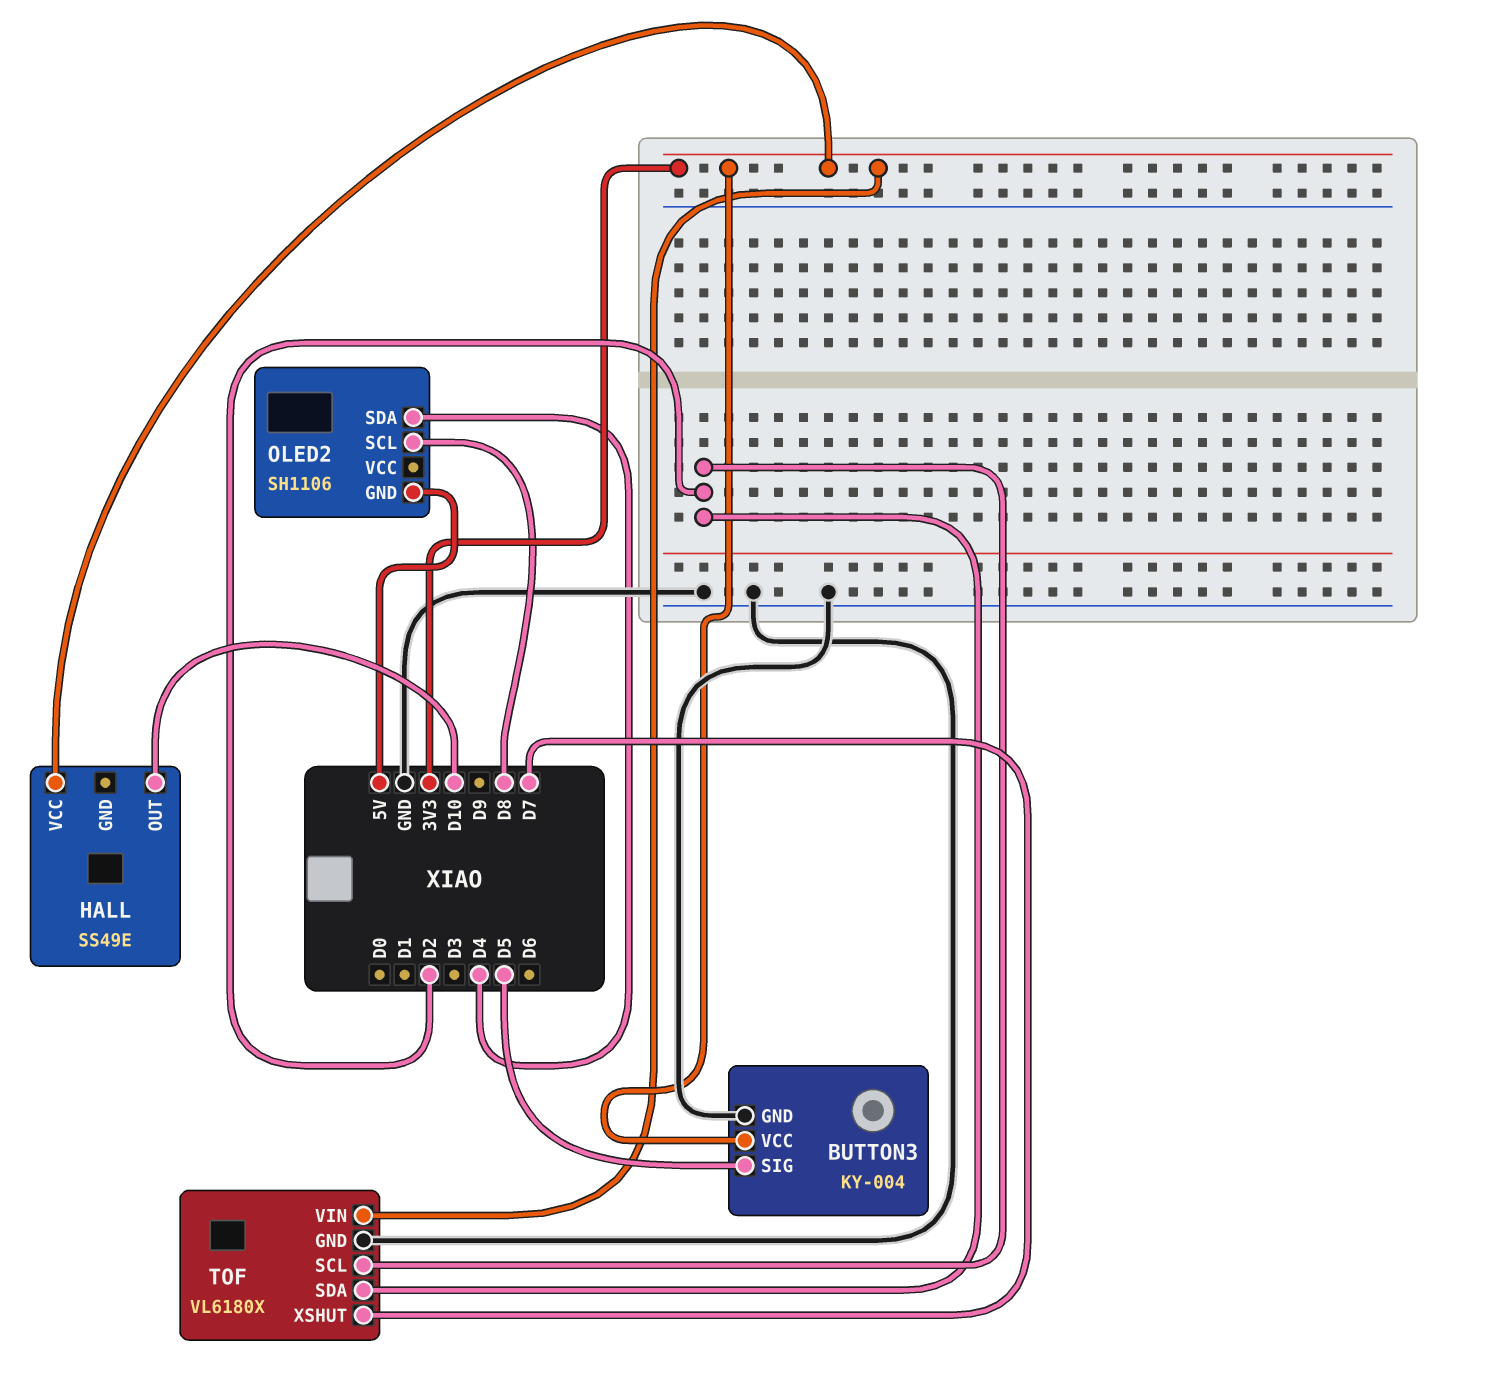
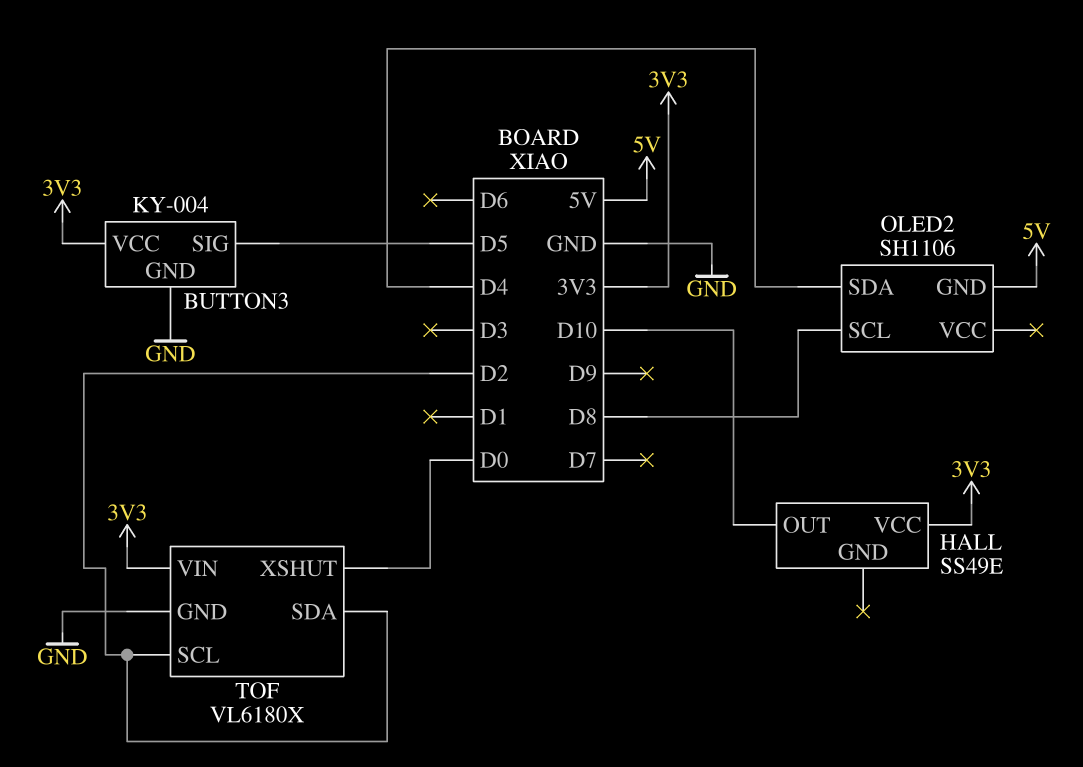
TOF pin XSHUT: D7 -> D0

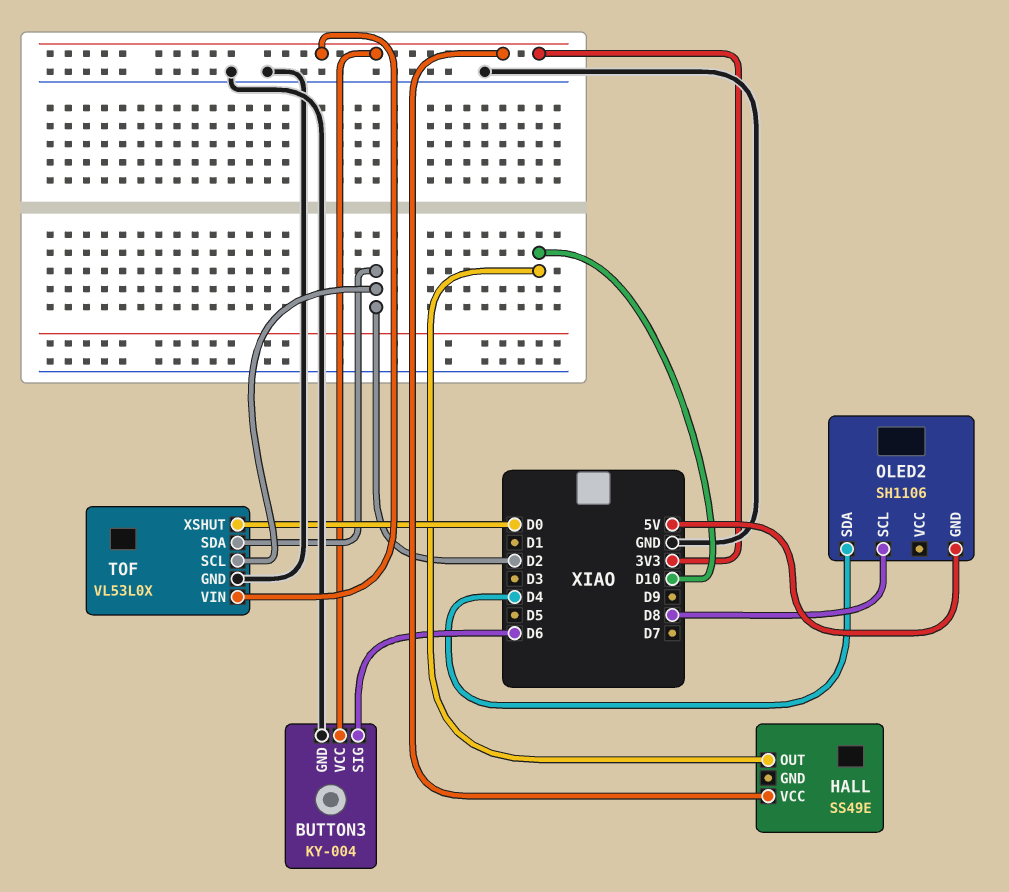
BUTTON3 pin SIG: D5 -> D6
TOF: VL6180X -> VL53L0X

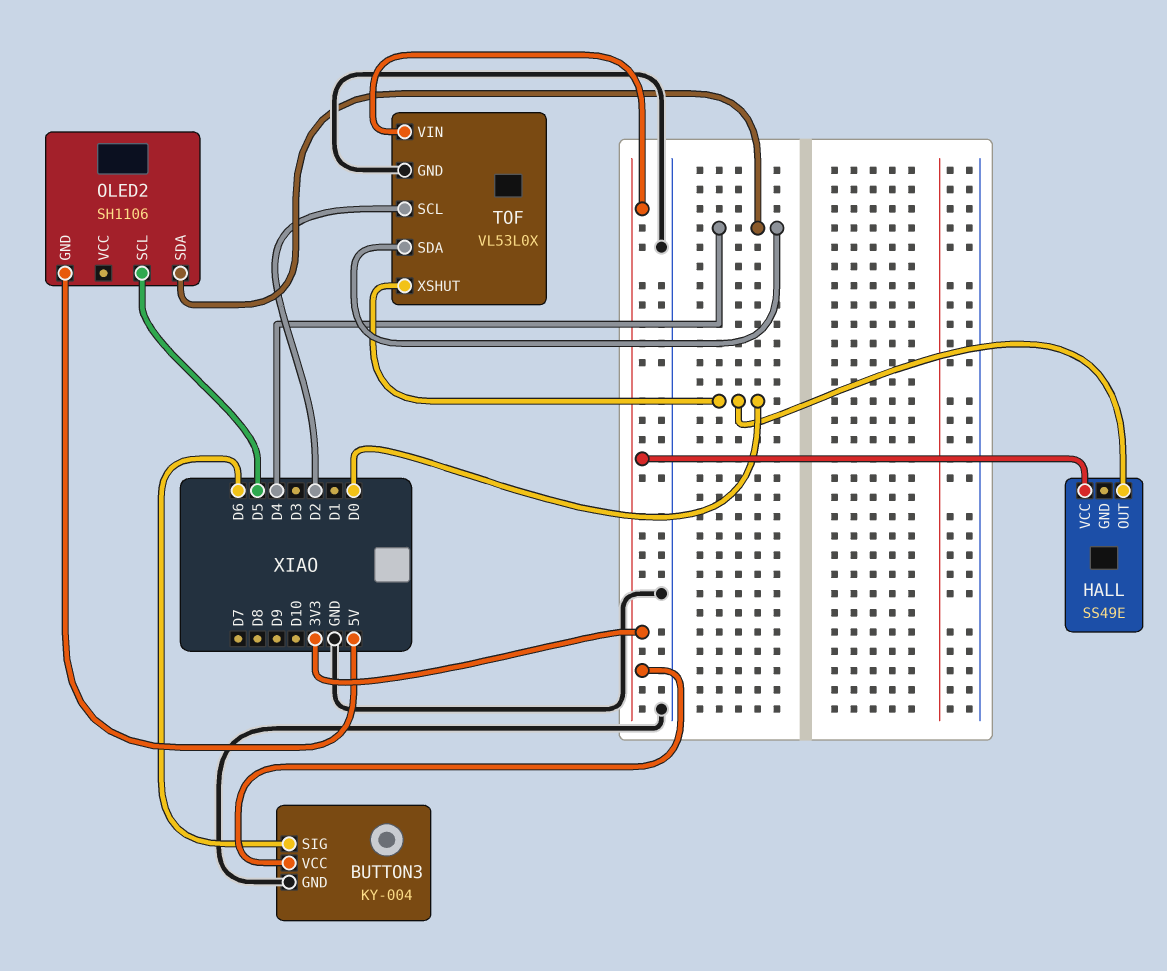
HALL pin OUT: D10 -> D0
OLED2 pin SCL: D8 -> D5
TOF pin SDA: D2 -> D4

